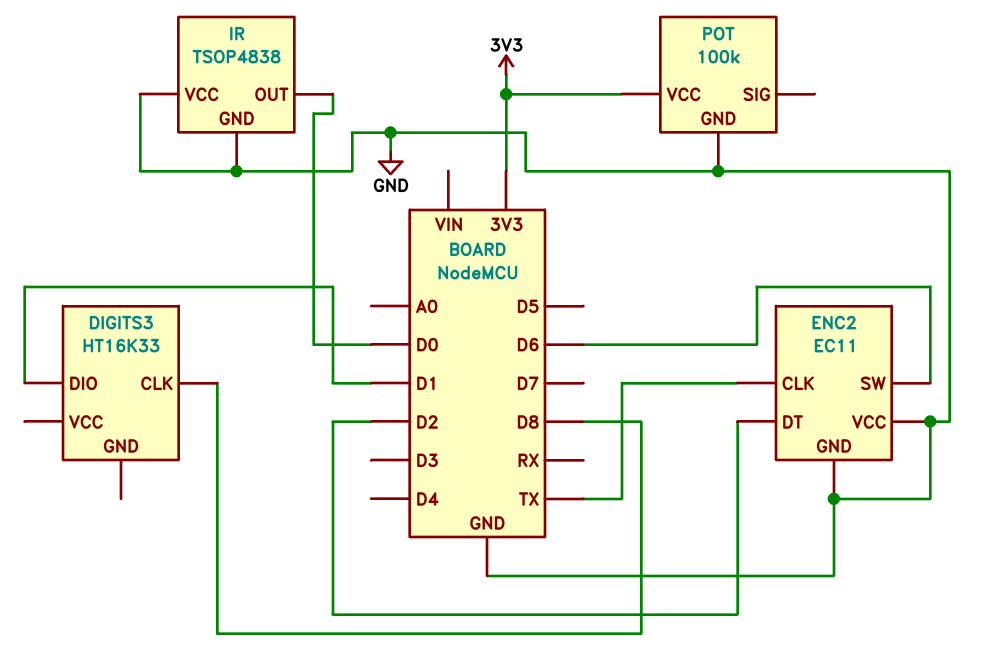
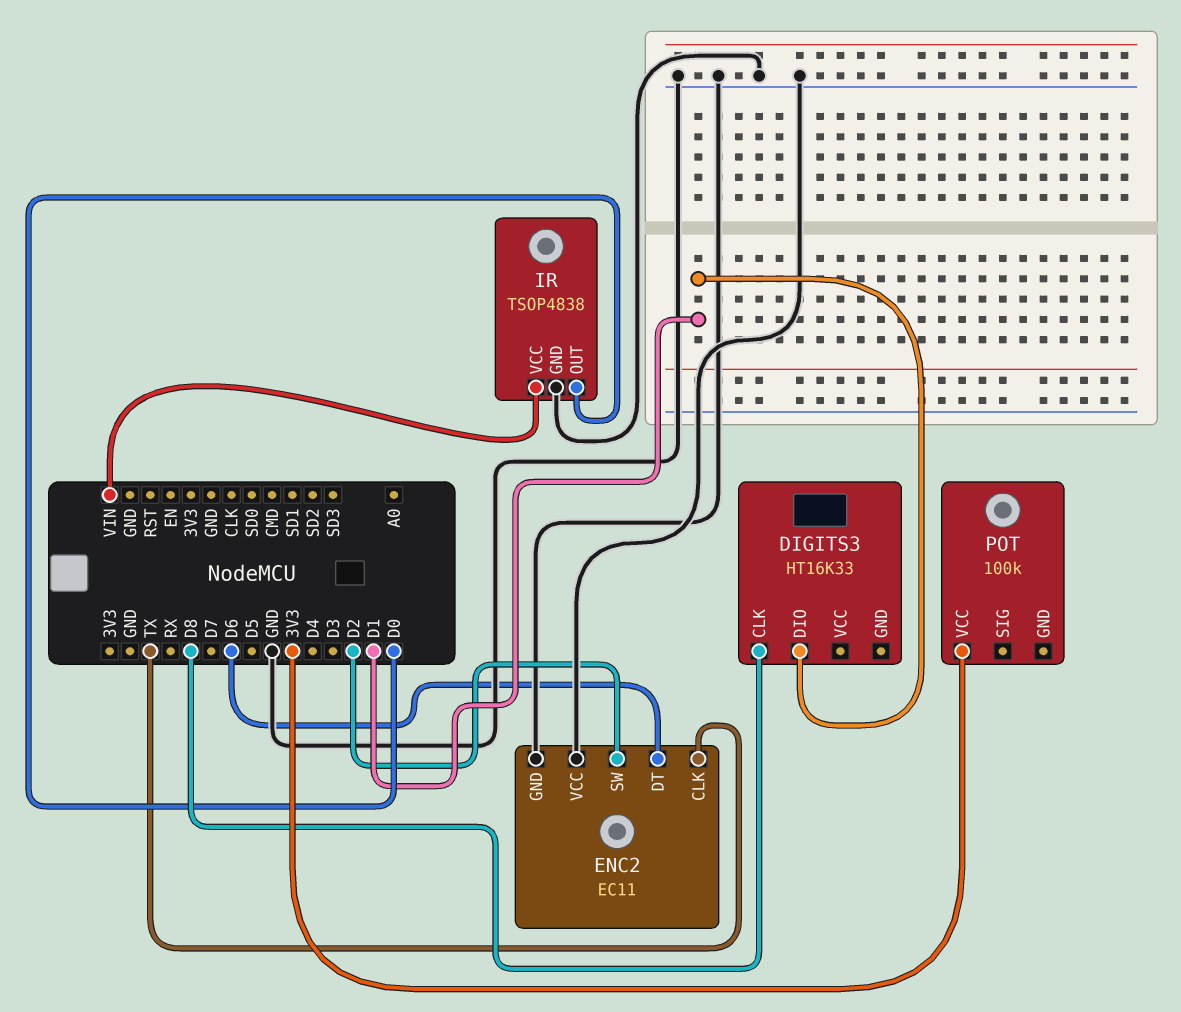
ENC2 pin DT: D2 -> D6
ENC2 pin SW: D6 -> D2
IR pin VCC: GND -> VIN
POT pin GND: GND -> none

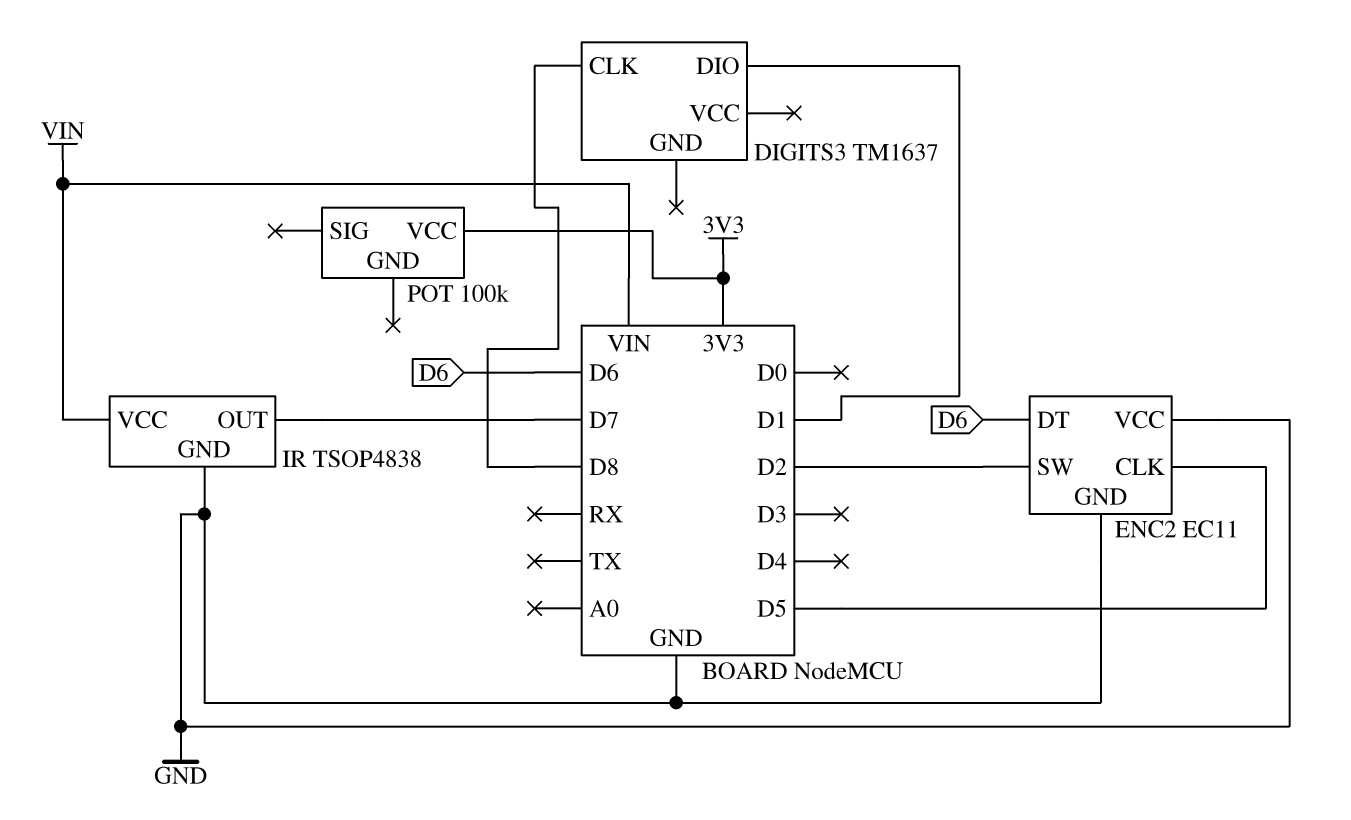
DIGITS3: HT16K33 -> TM1637
ENC2 pin CLK: TX -> D5
IR pin OUT: D0 -> D7

